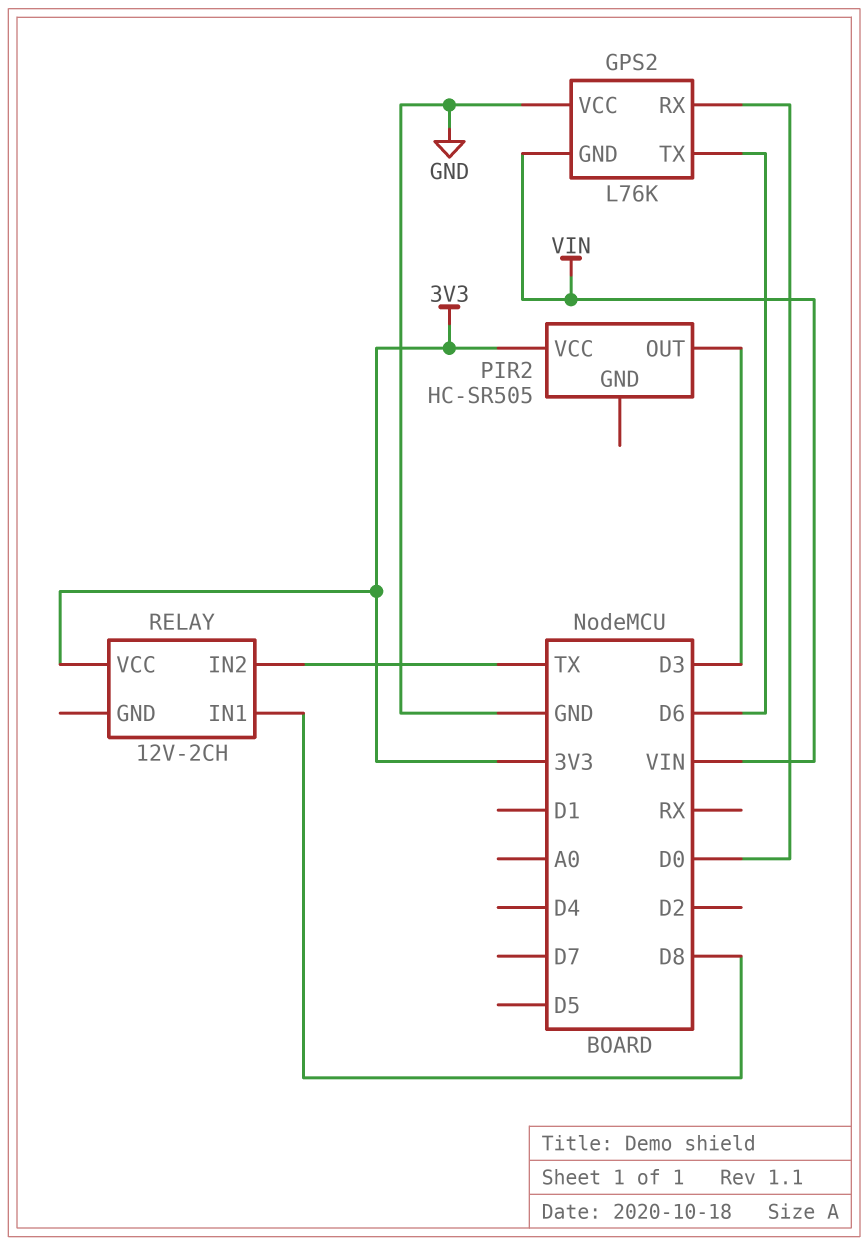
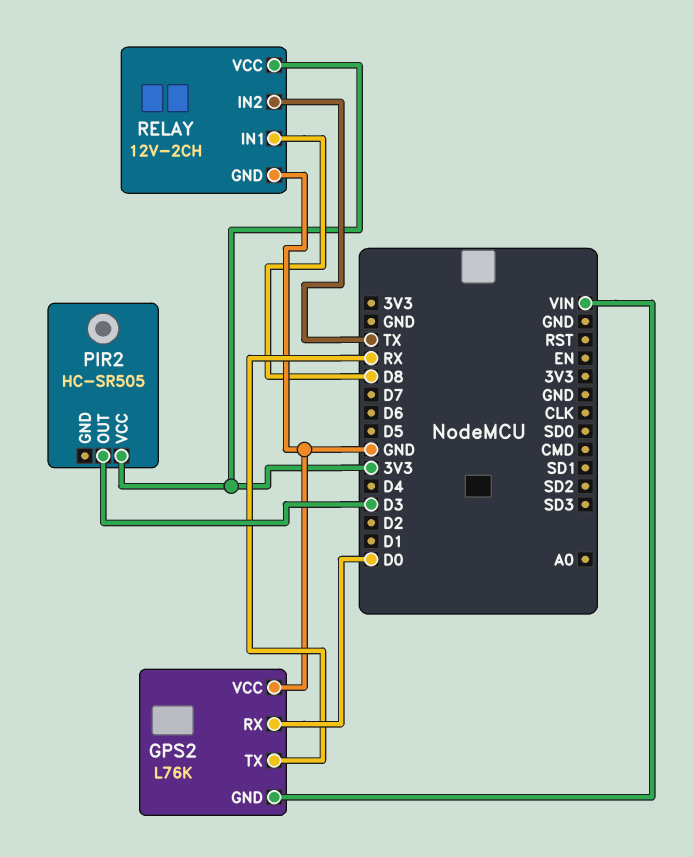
GPS2 pin TX: D6 -> RX
RELAY pin GND: none -> GND

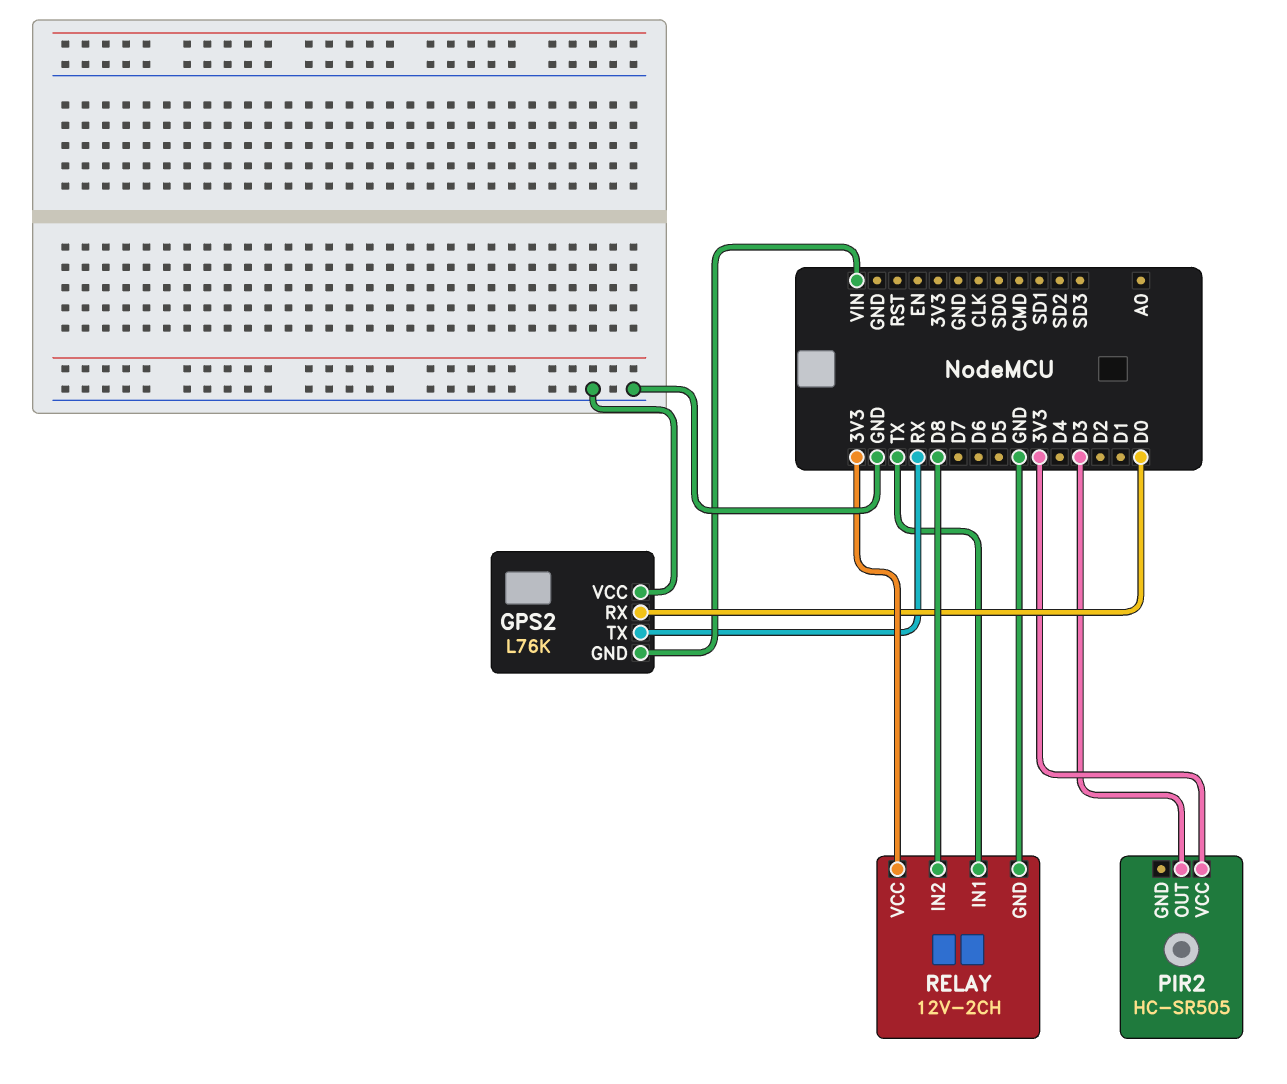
RELAY pin IN1: D8 -> TX
RELAY pin IN2: TX -> D8

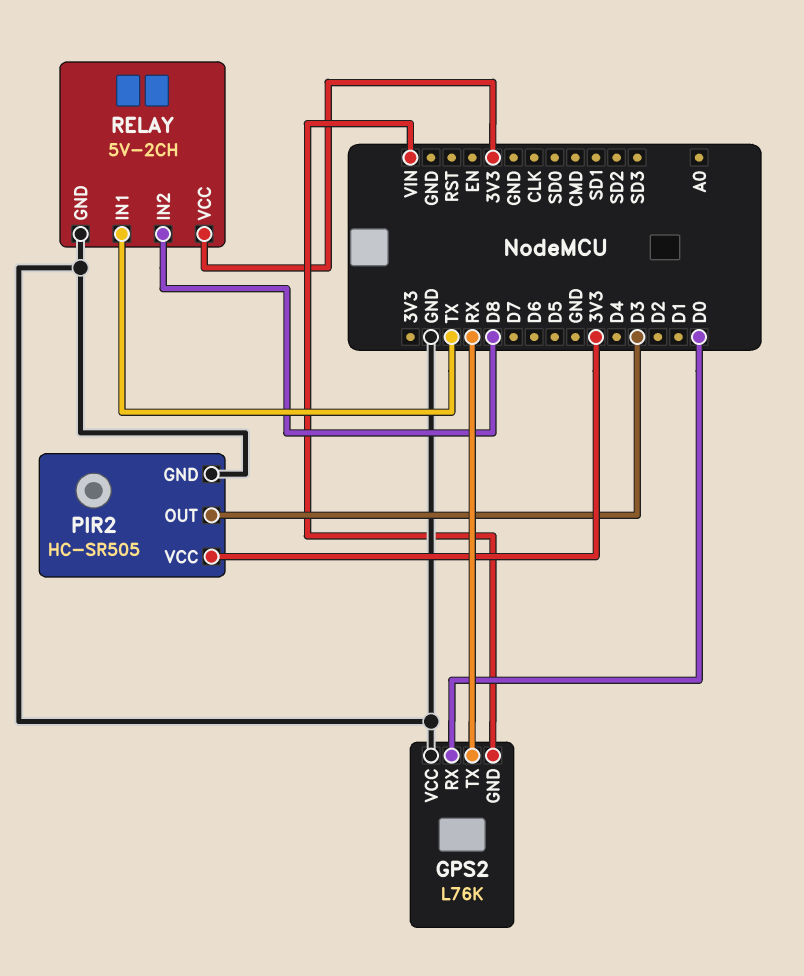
PIR2 pin GND: none -> GND
RELAY: 12V-2CH -> 5V-2CH

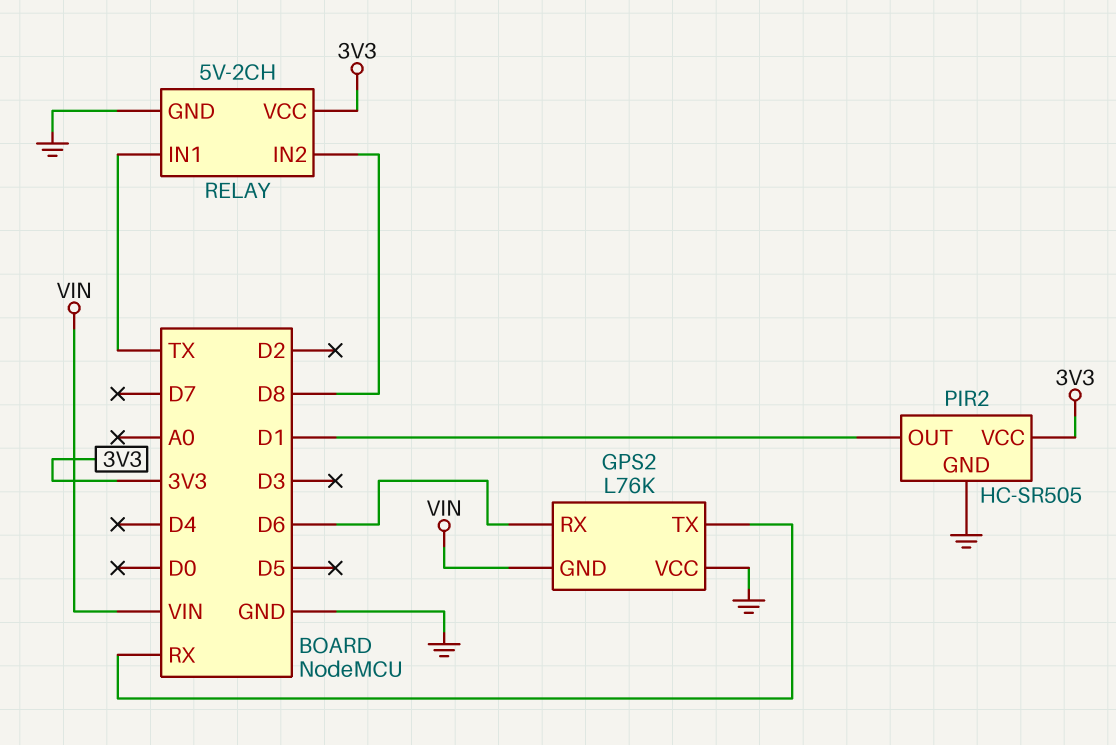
GPS2 pin RX: D0 -> D6
PIR2 pin OUT: D3 -> D1

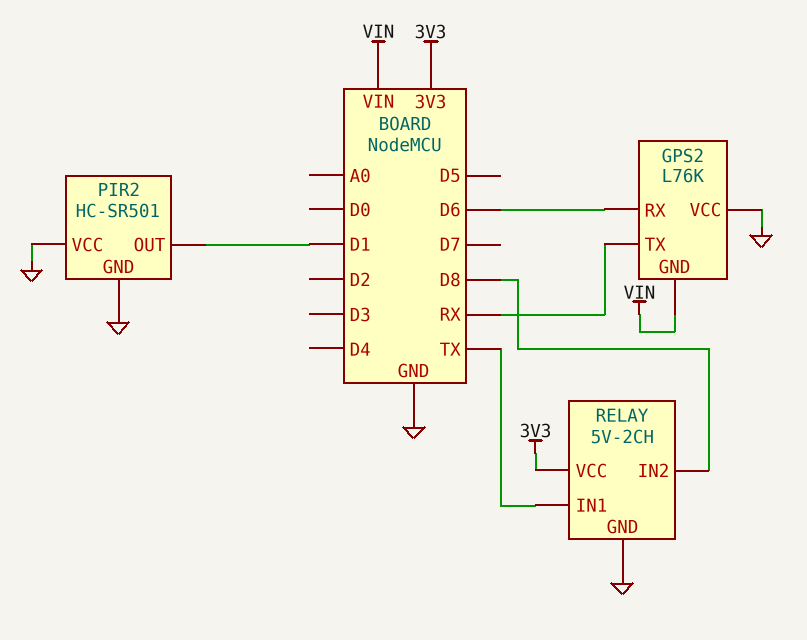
PIR2: HC-SR505 -> HC-SR501
PIR2 pin VCC: 3V3 -> GND

